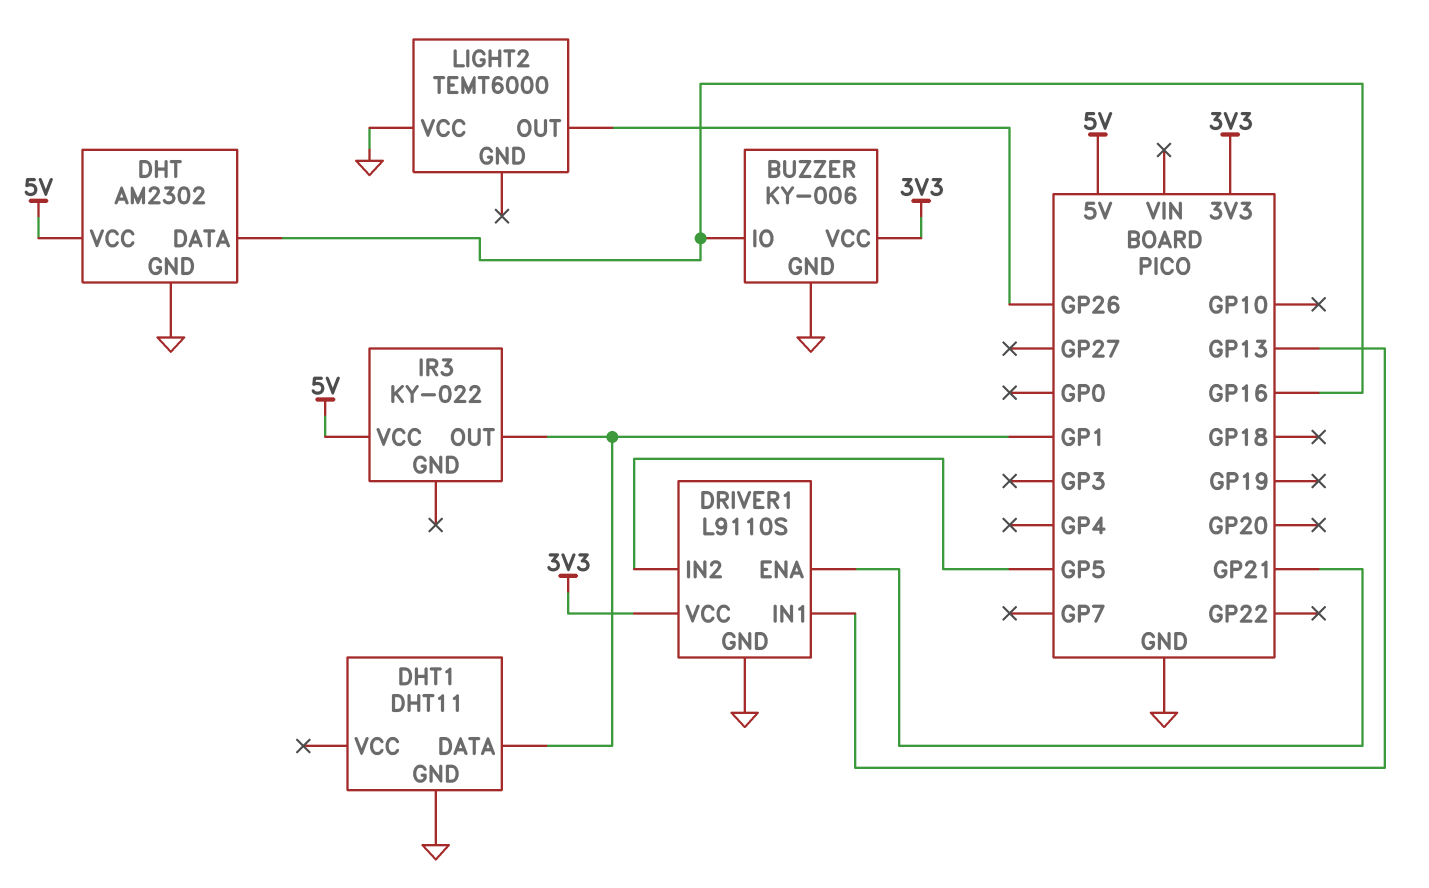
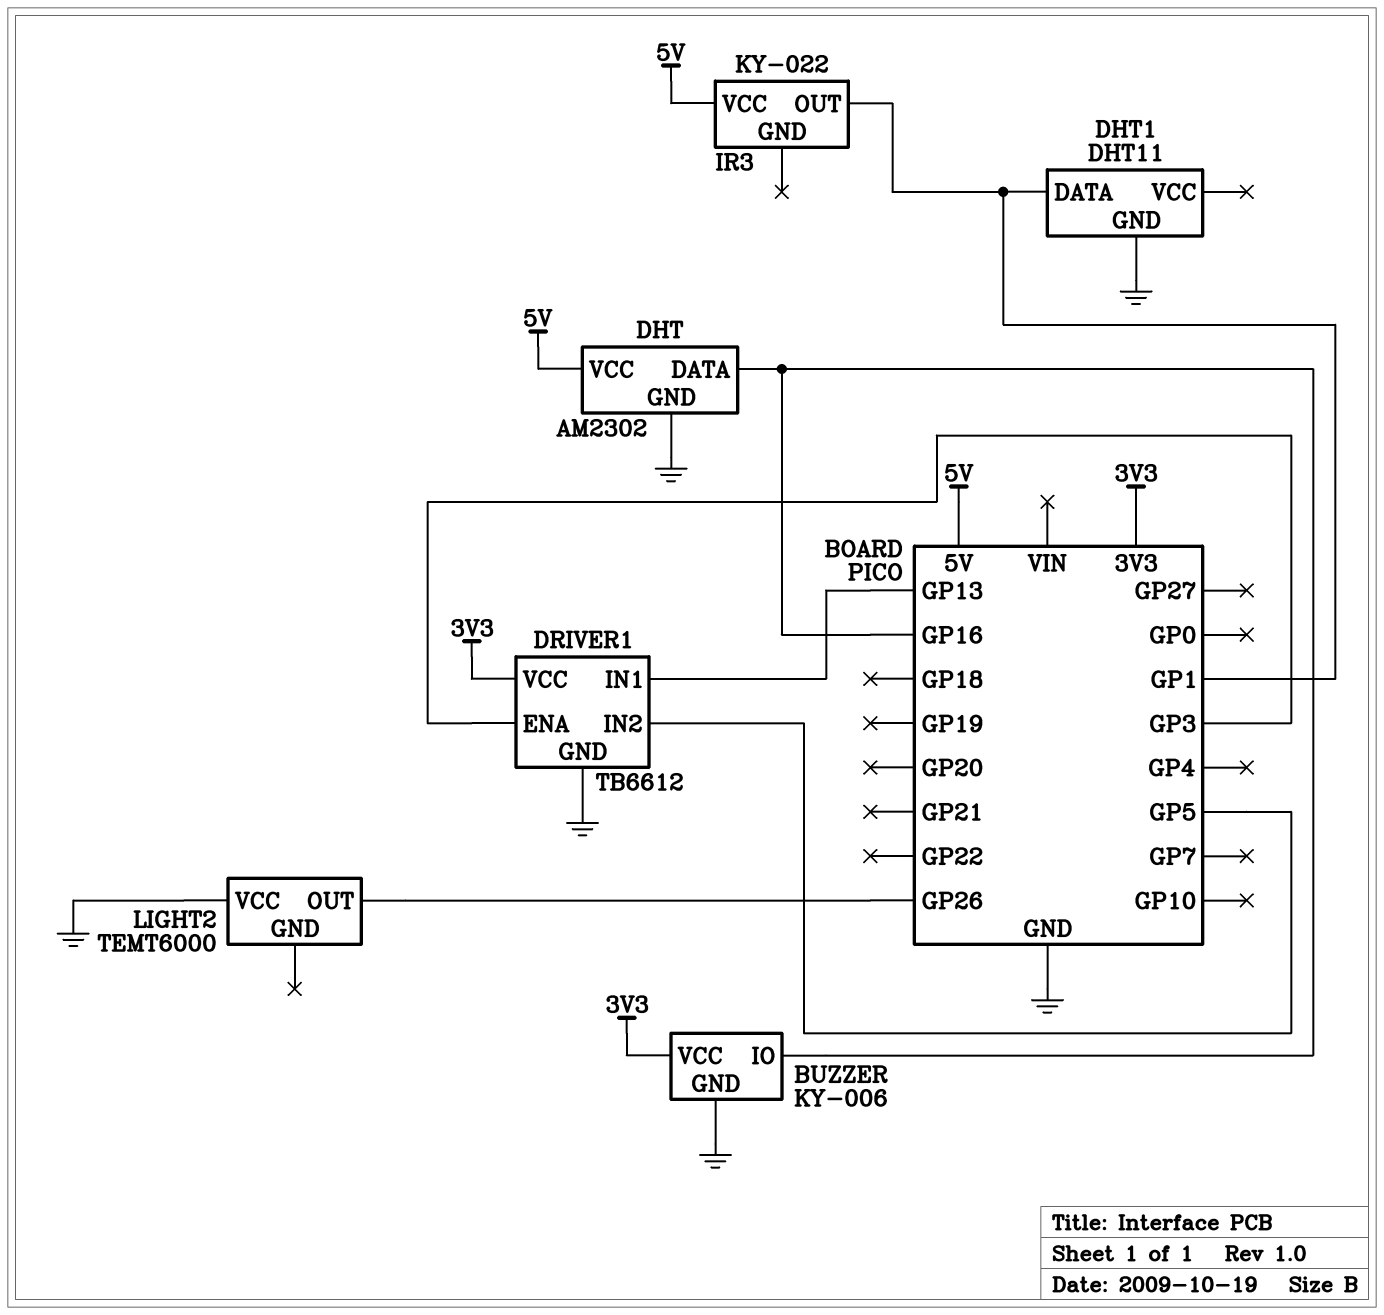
DRIVER1: L9110S -> TB6612
DRIVER1 pin ENA: GP21 -> GP3

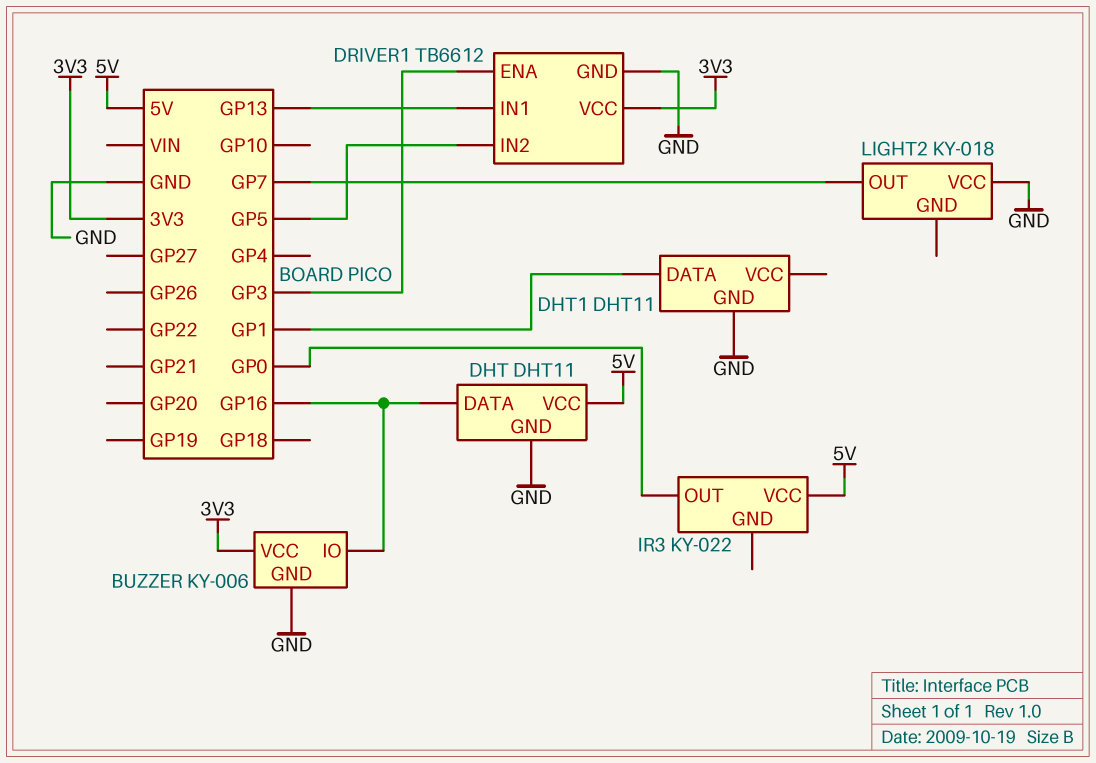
DHT: AM2302 -> DHT11
IR3 pin OUT: GP1 -> GP0
LIGHT2: TEMT6000 -> KY-018
LIGHT2 pin OUT: GP26 -> GP7

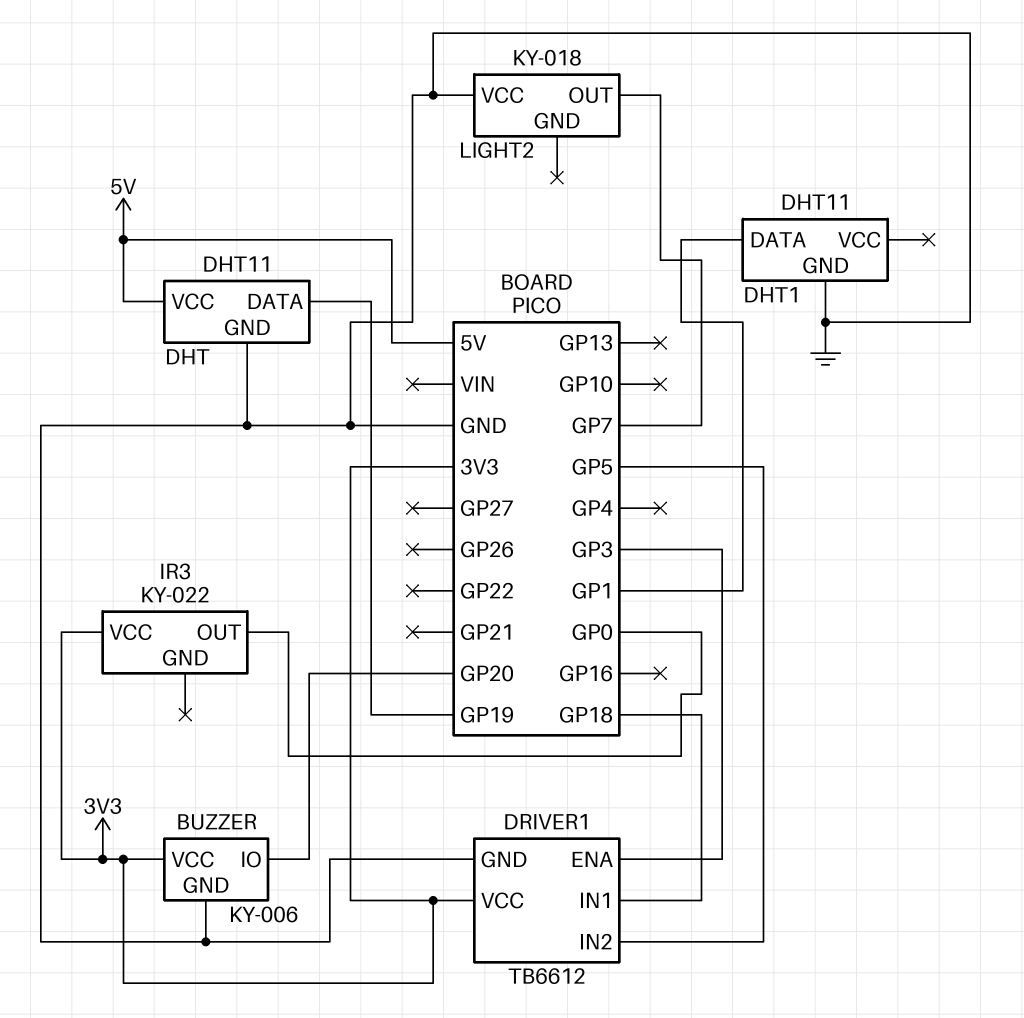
BUZZER pin IO: GP16 -> GP20
DHT pin DATA: GP16 -> GP19
DRIVER1 pin IN1: GP13 -> GP18
IR3 pin VCC: 5V -> 3V3

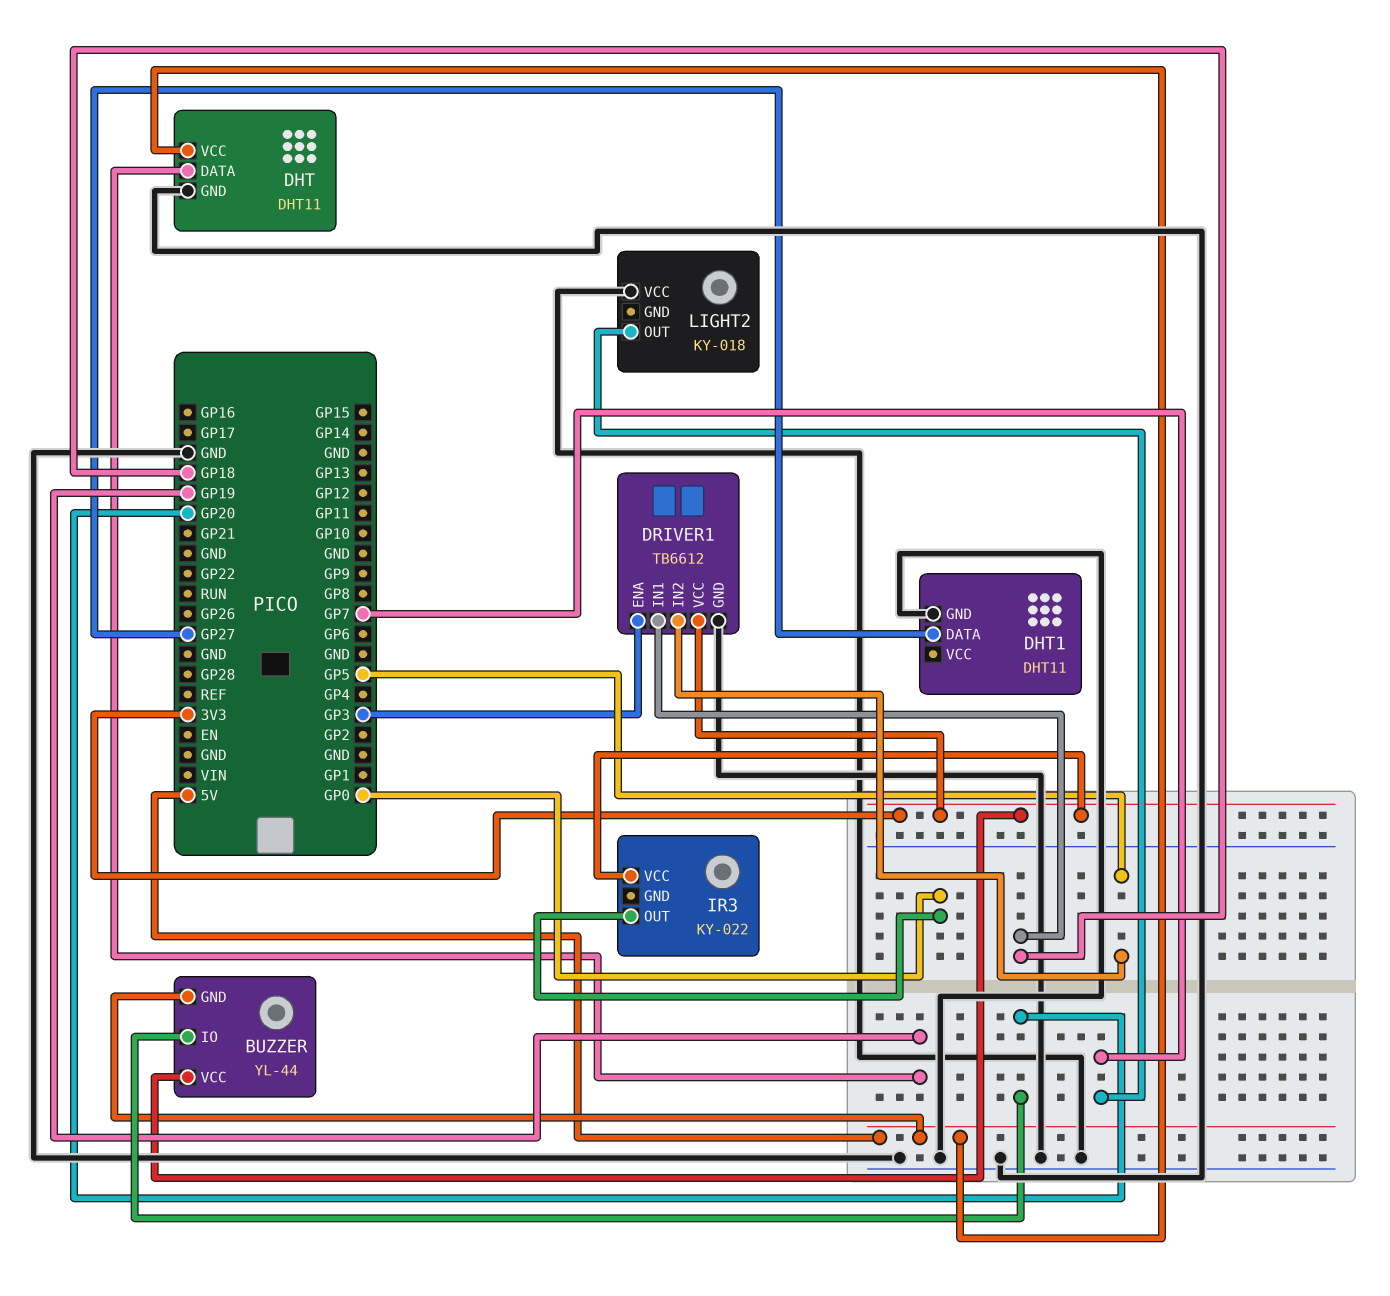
BUZZER: KY-006 -> YL-44
BUZZER pin GND: GND -> 5V
DHT1 pin DATA: GP1 -> GP27

